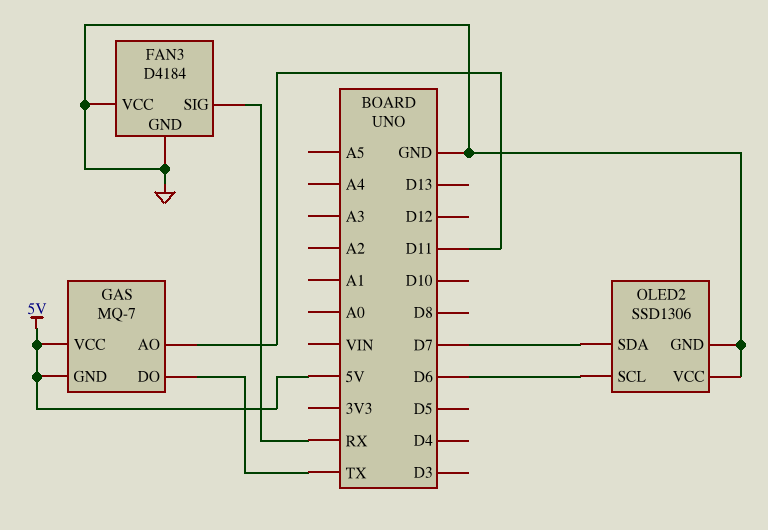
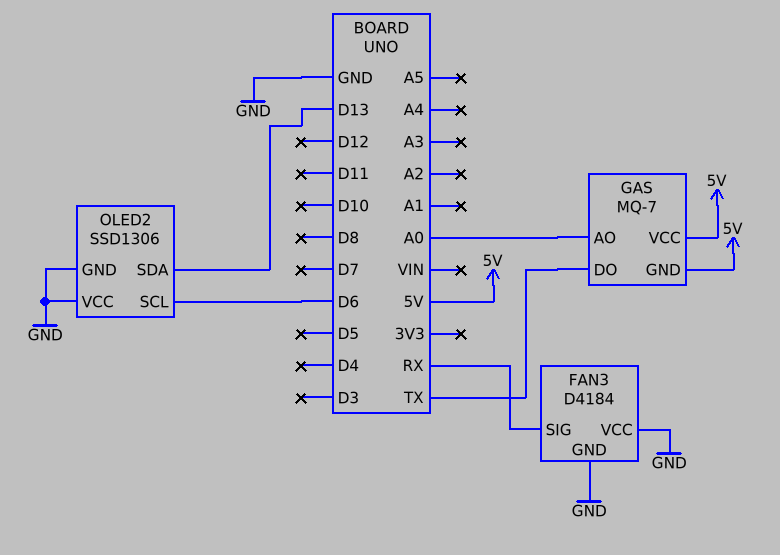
GAS pin AO: D11 -> A0
OLED2 pin SDA: D7 -> D13

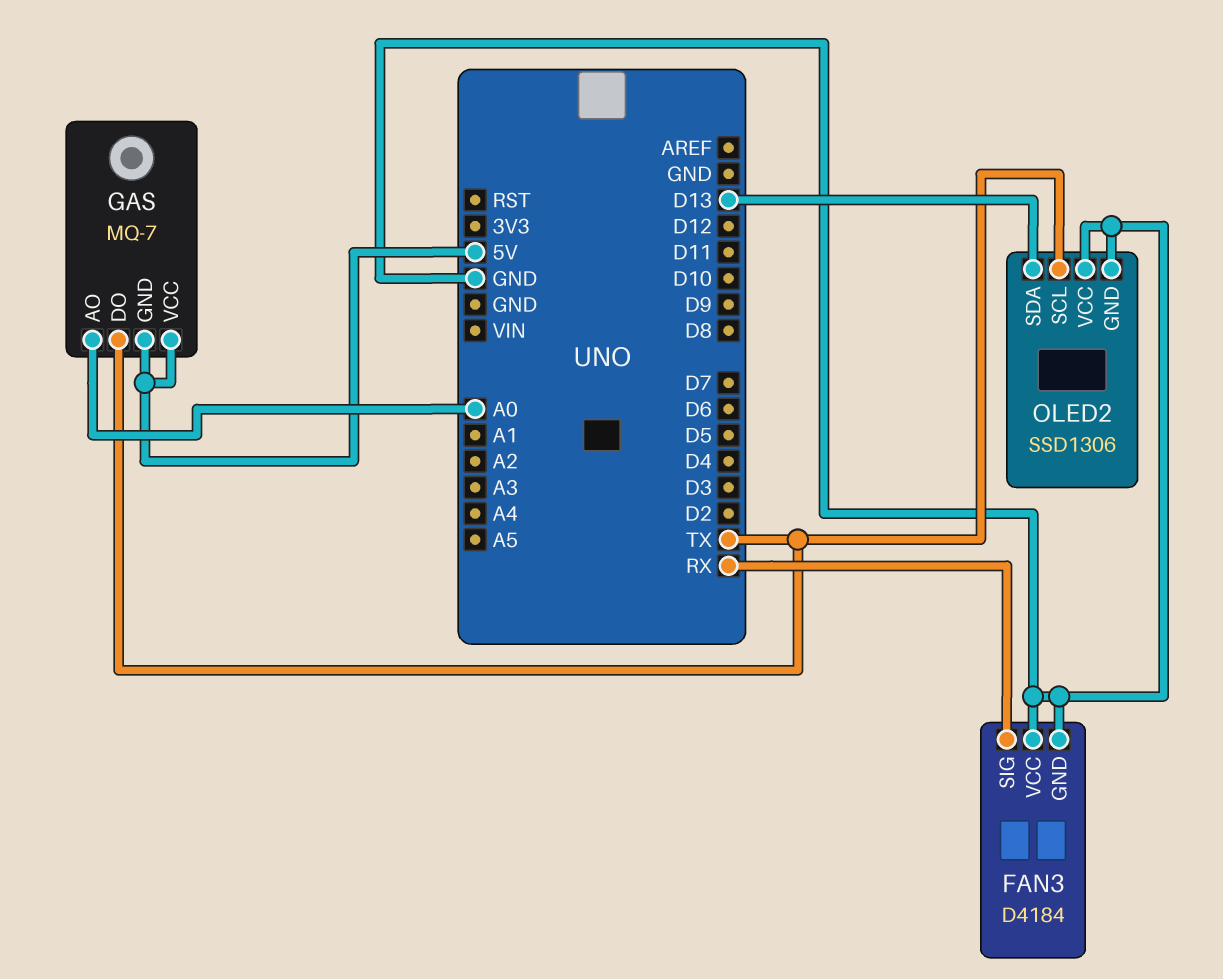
OLED2 pin SCL: D6 -> TX

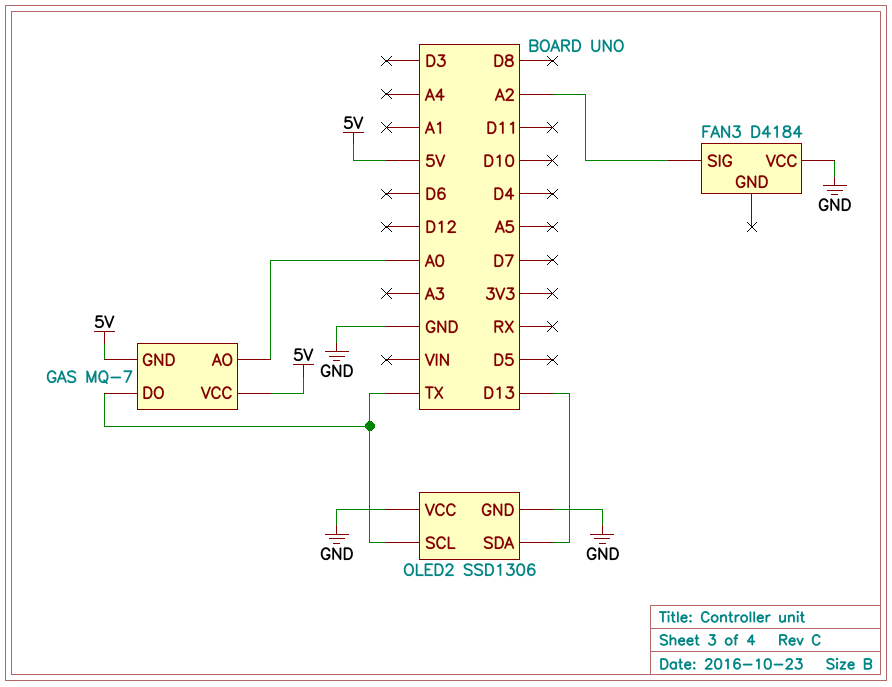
FAN3 pin GND: GND -> none
FAN3 pin SIG: RX -> A2

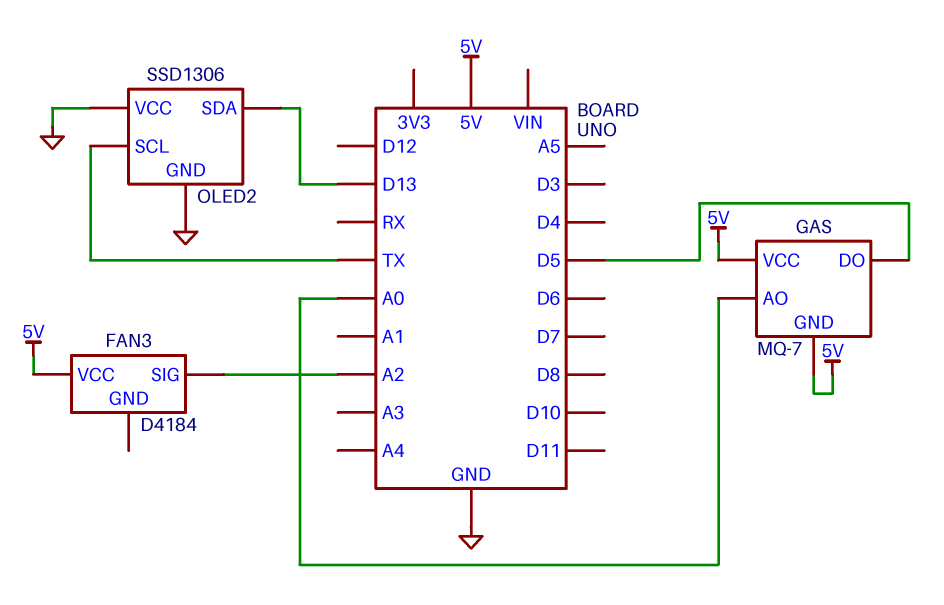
FAN3 pin VCC: GND -> 5V
GAS pin DO: TX -> D5

